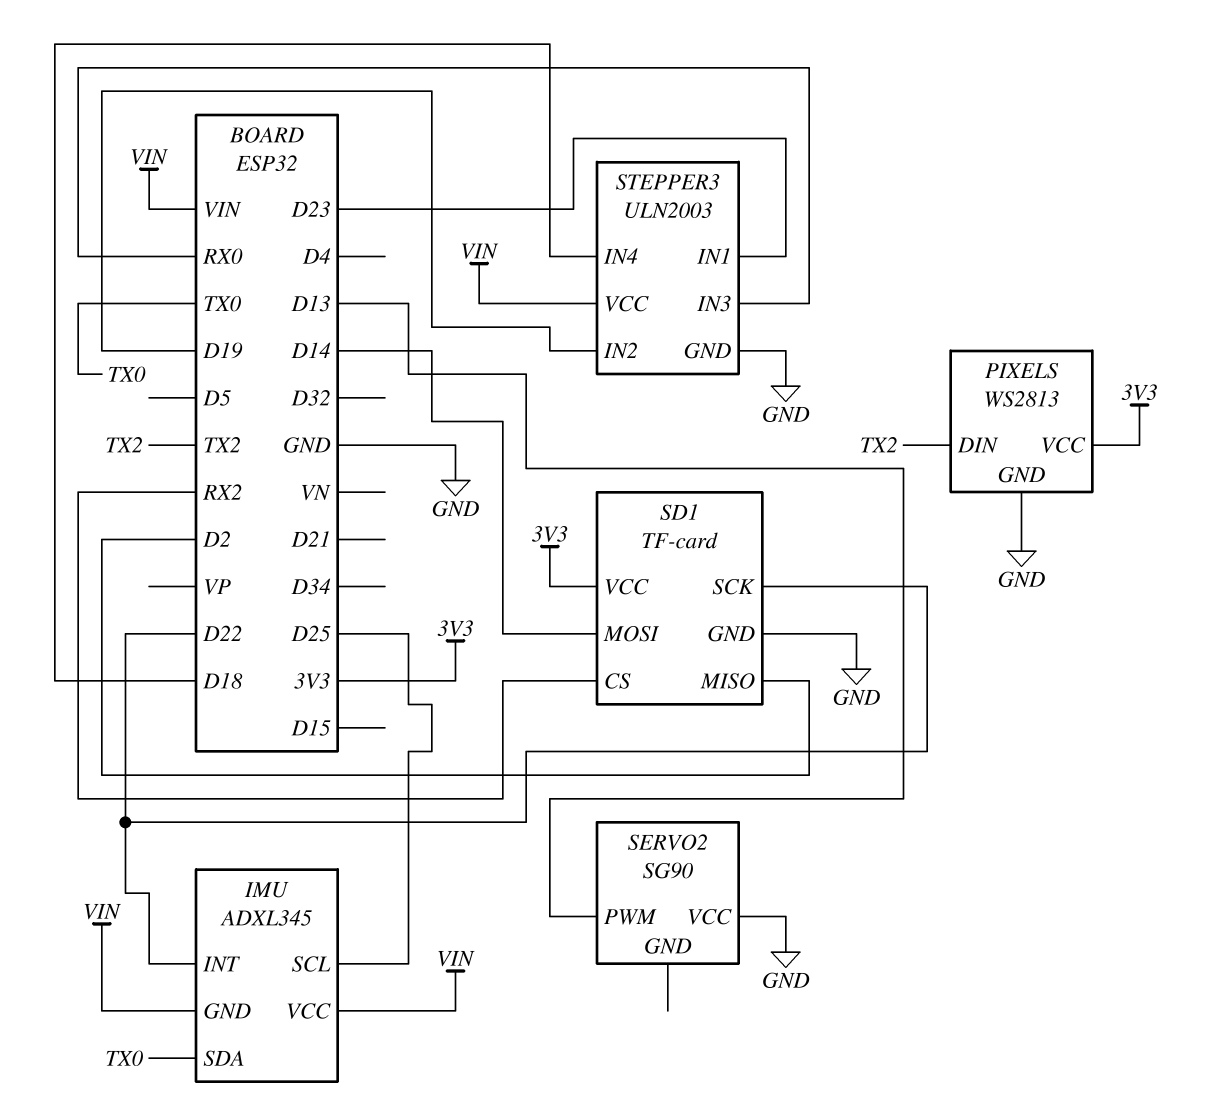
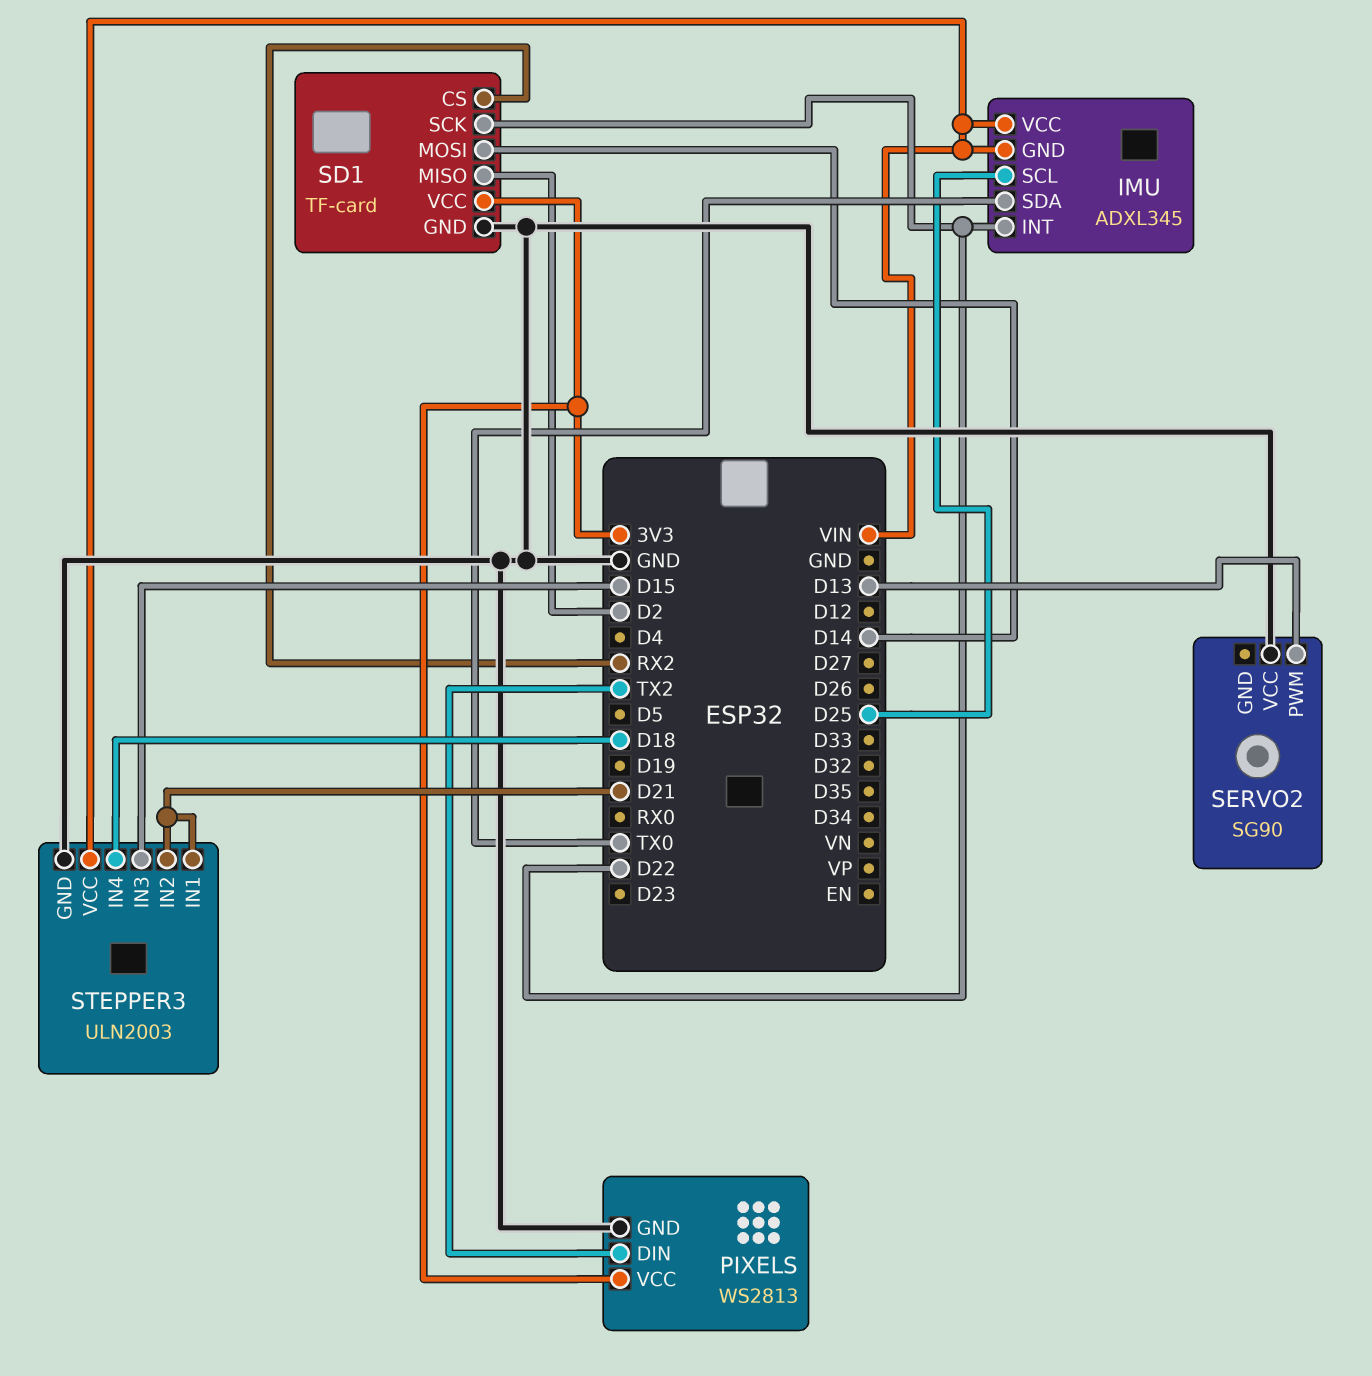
STEPPER3 pin IN1: D23 -> D21
STEPPER3 pin IN2: D19 -> D21
STEPPER3 pin IN3: RX0 -> D15

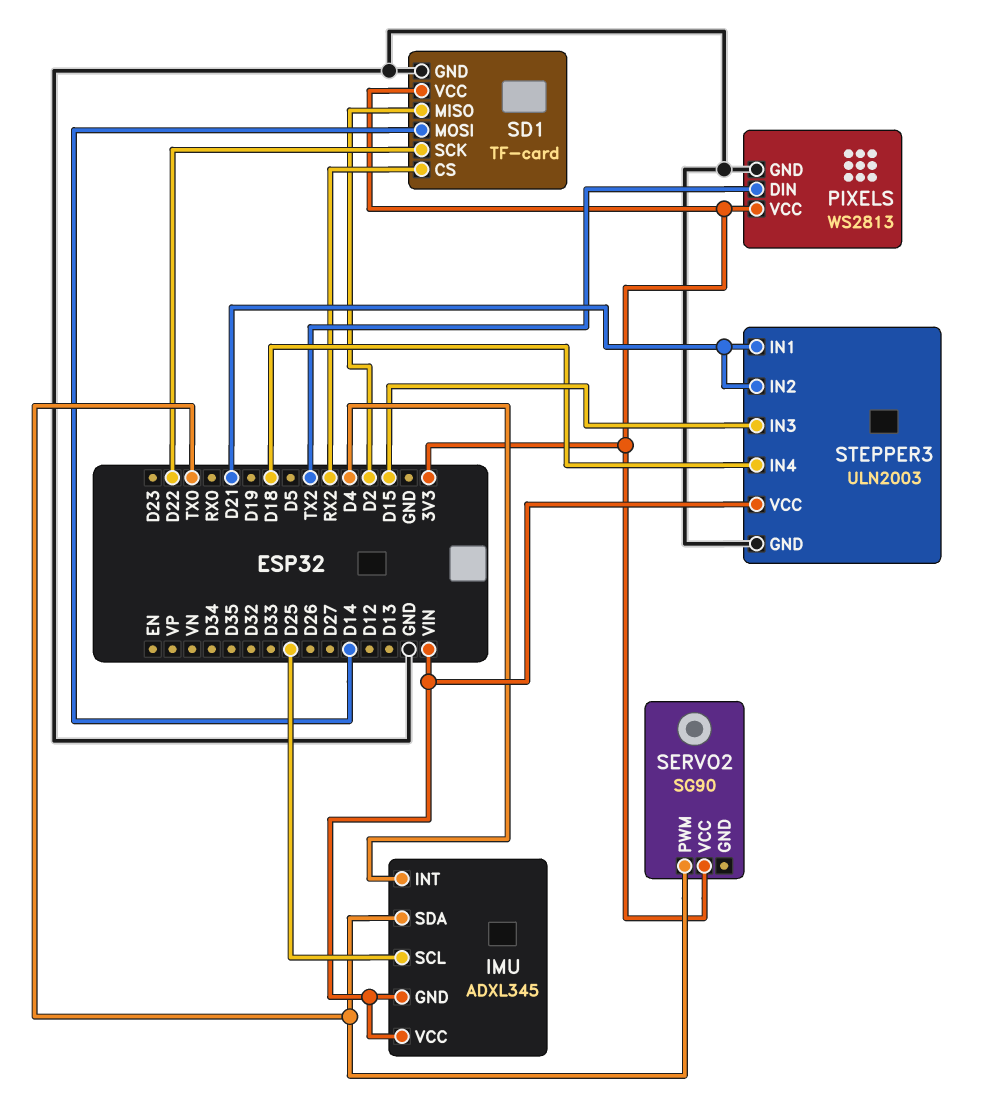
IMU pin INT: D22 -> D4
SERVO2 pin PWM: D13 -> TX0
SERVO2 pin VCC: GND -> 3V3

